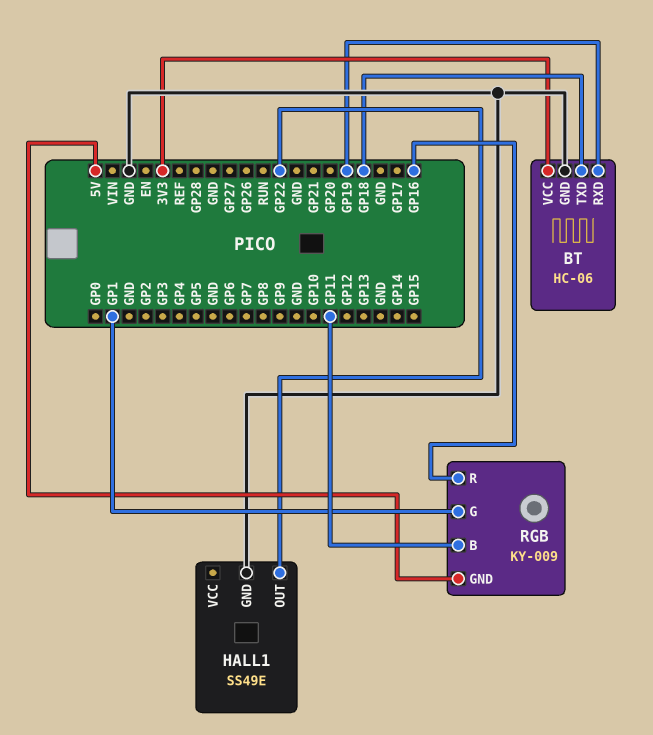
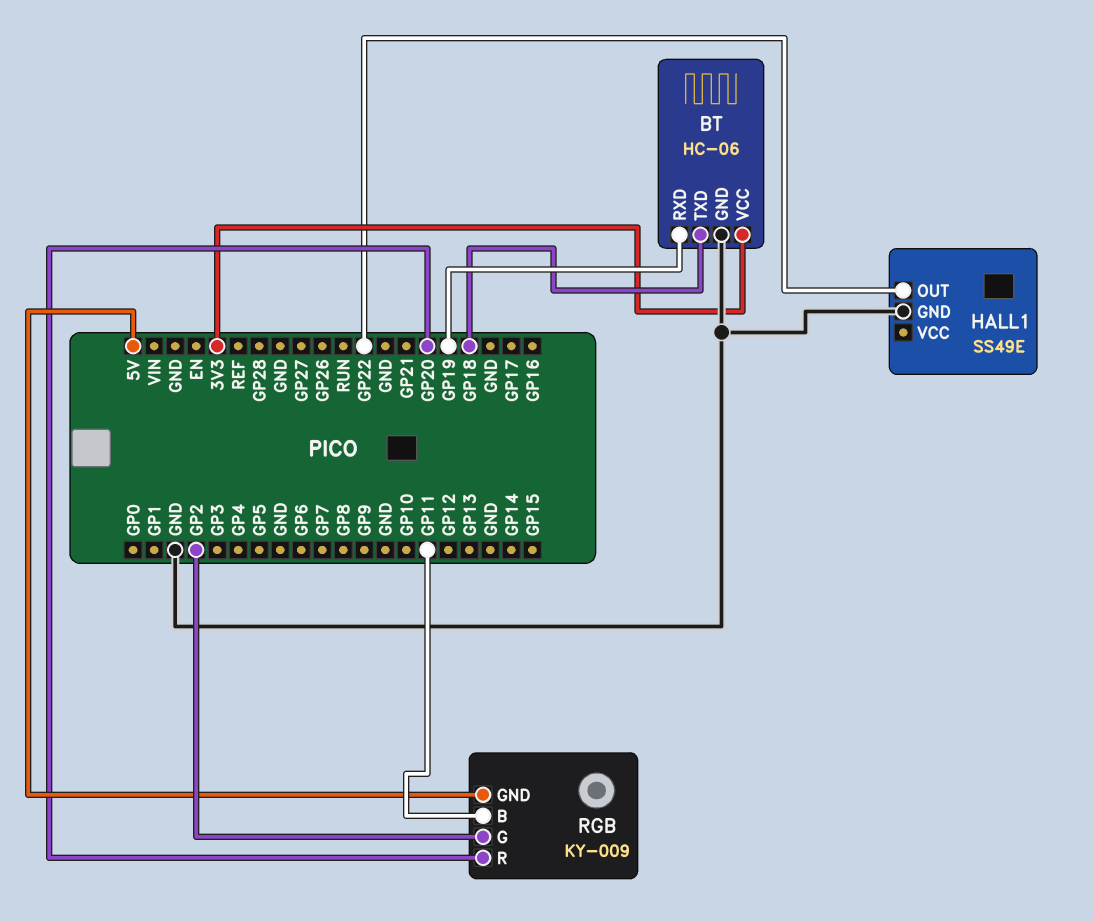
RGB pin G: GP1 -> GP2
RGB pin R: GP16 -> GP20

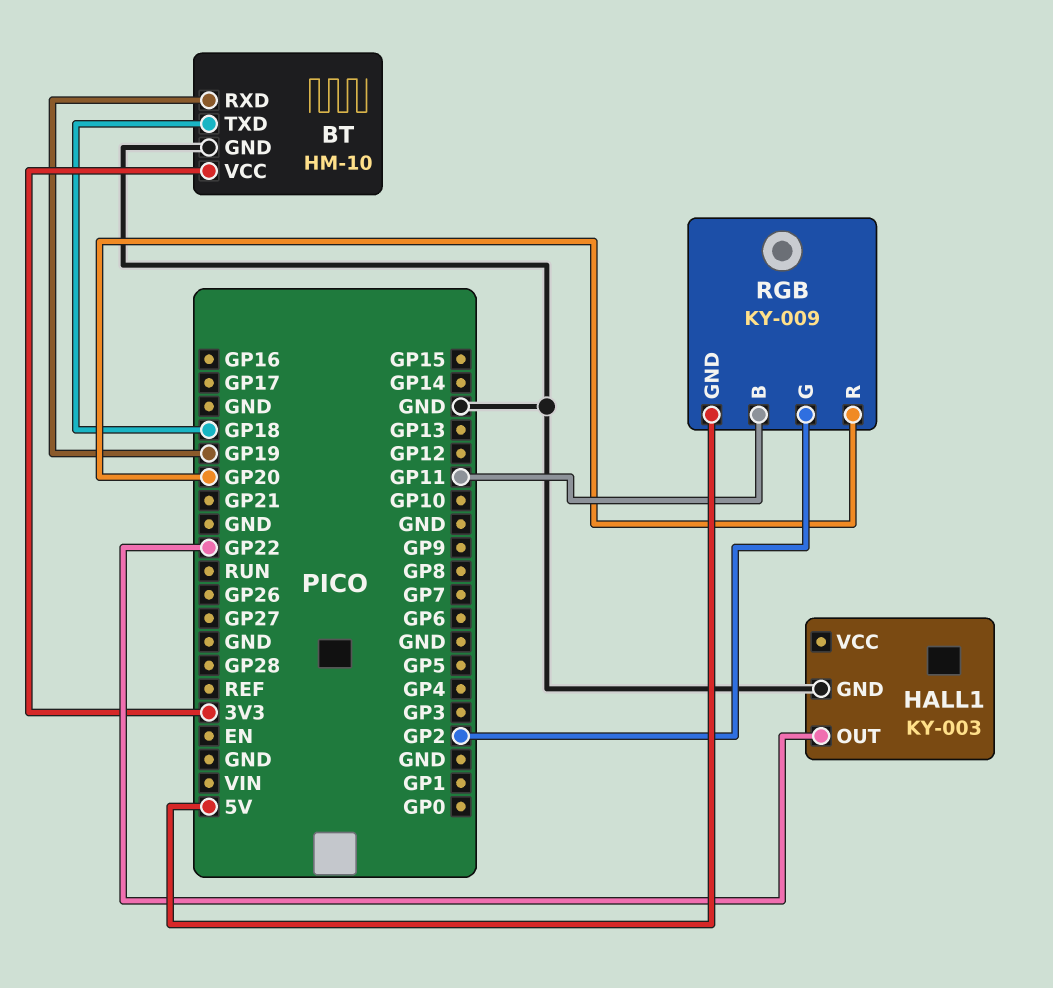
BT: HC-06 -> HM-10
HALL1: SS49E -> KY-003

